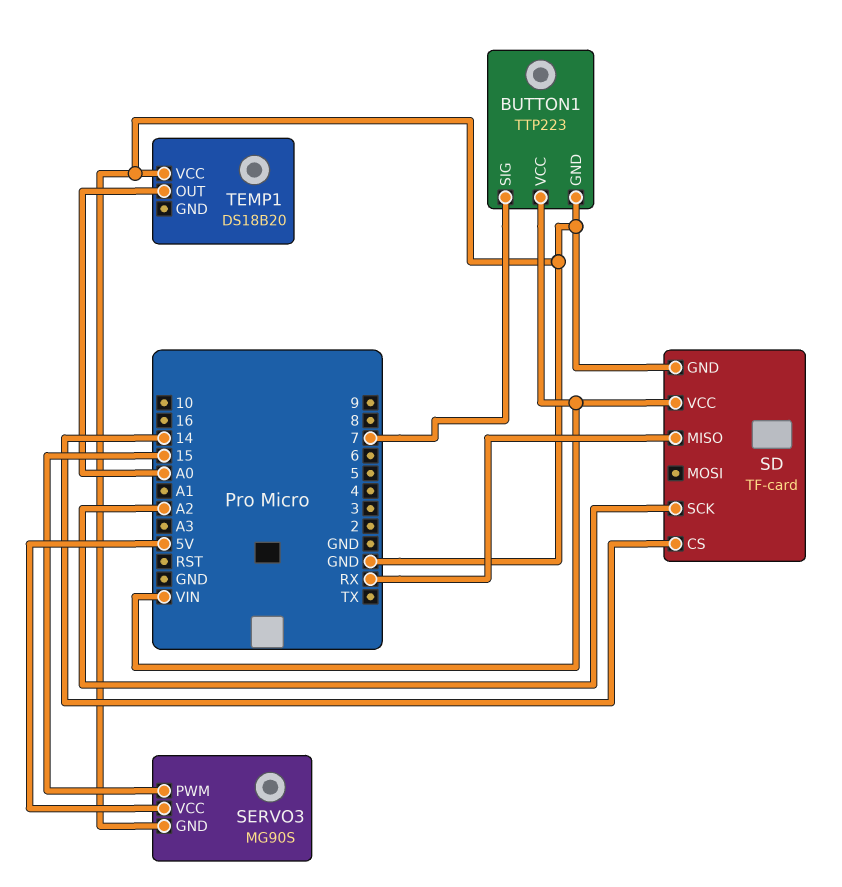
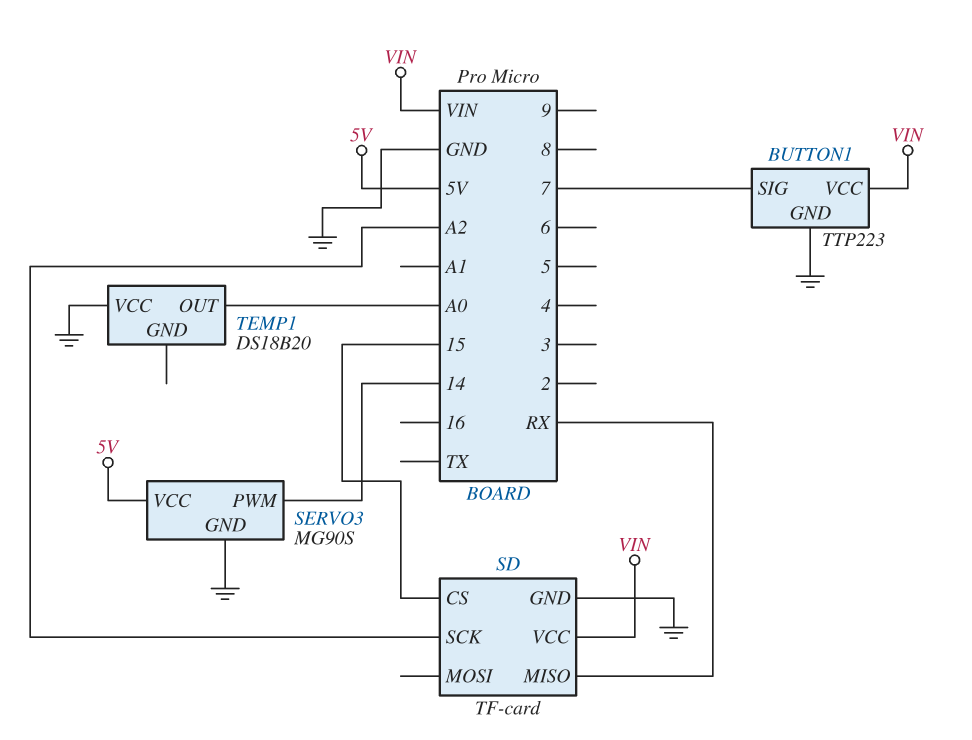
SD pin CS: 14 -> 15
SERVO3 pin PWM: 15 -> 14

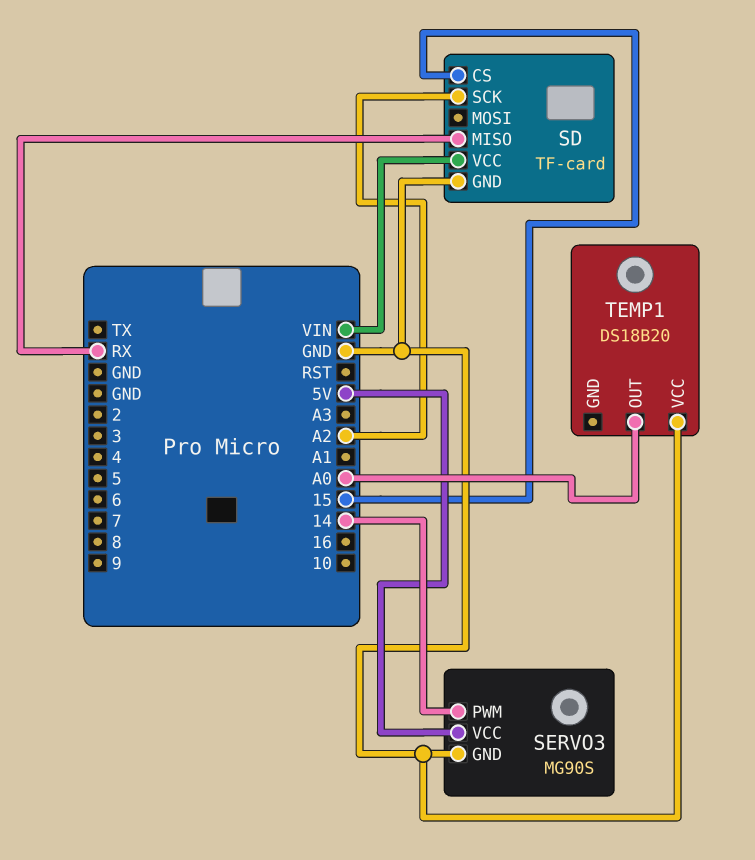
BUTTON1: TTP223 -> none
BUTTON1 pin GND: GND -> none
BUTTON1 pin SIG: 7 -> none
BUTTON1 pin VCC: VIN -> none

